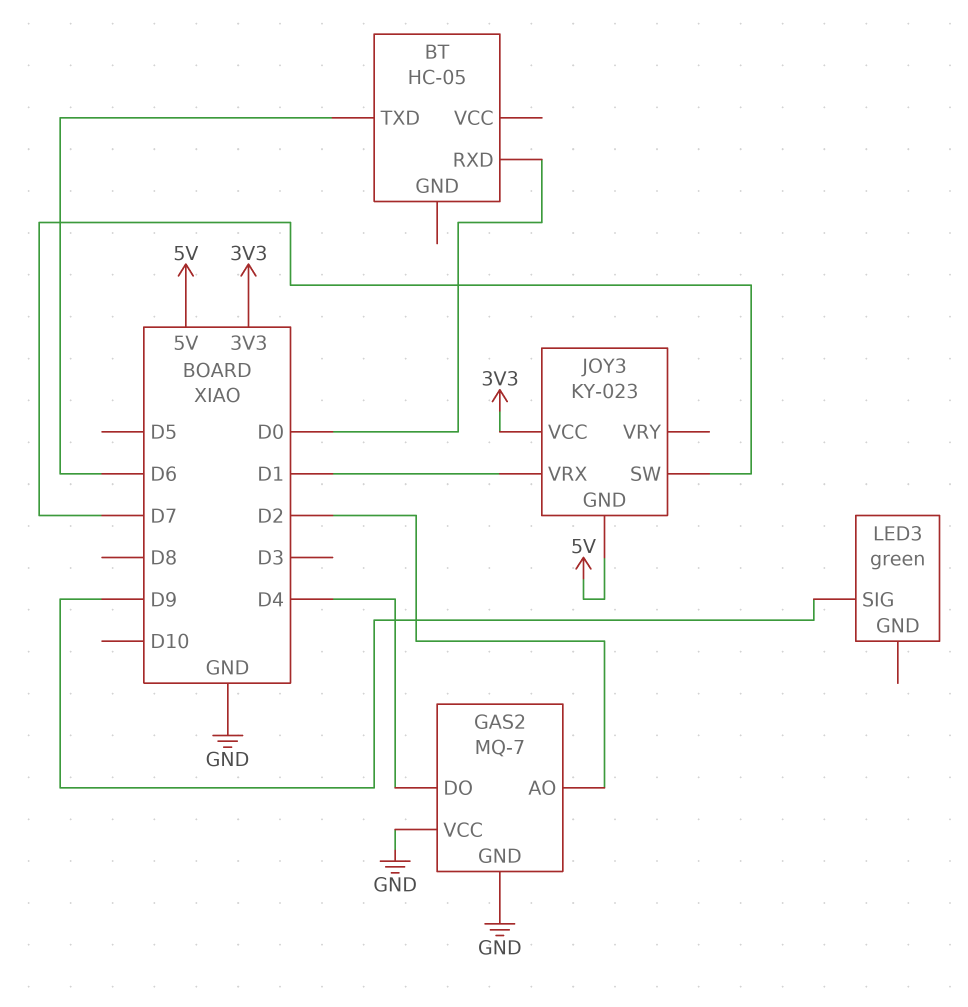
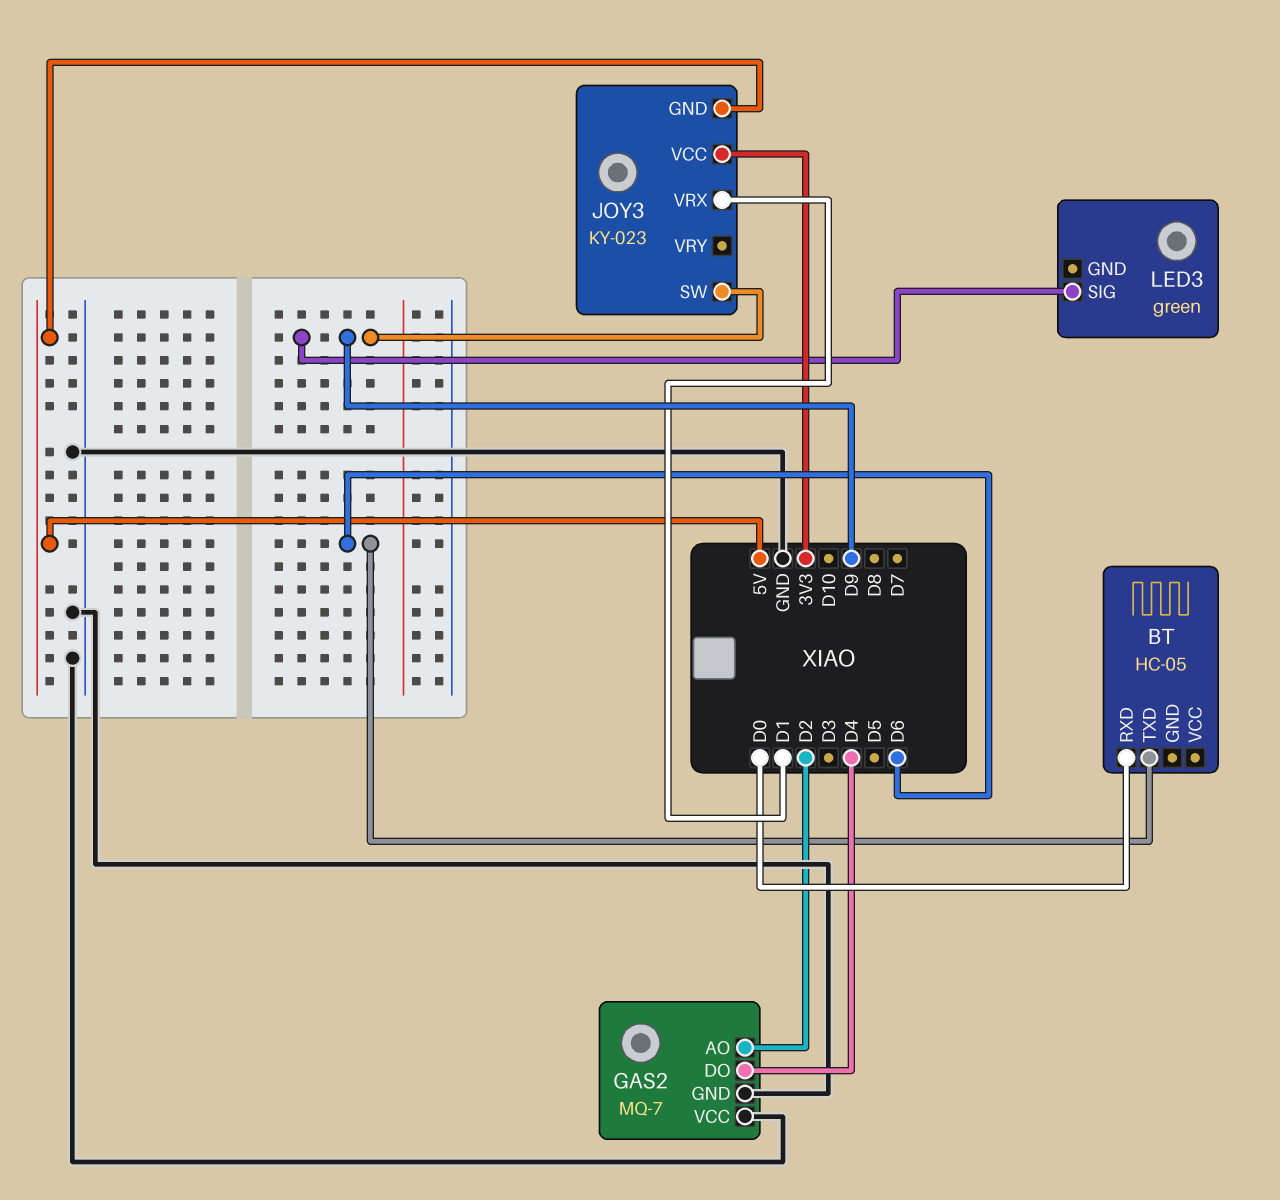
JOY3 pin SW: D7 -> D9

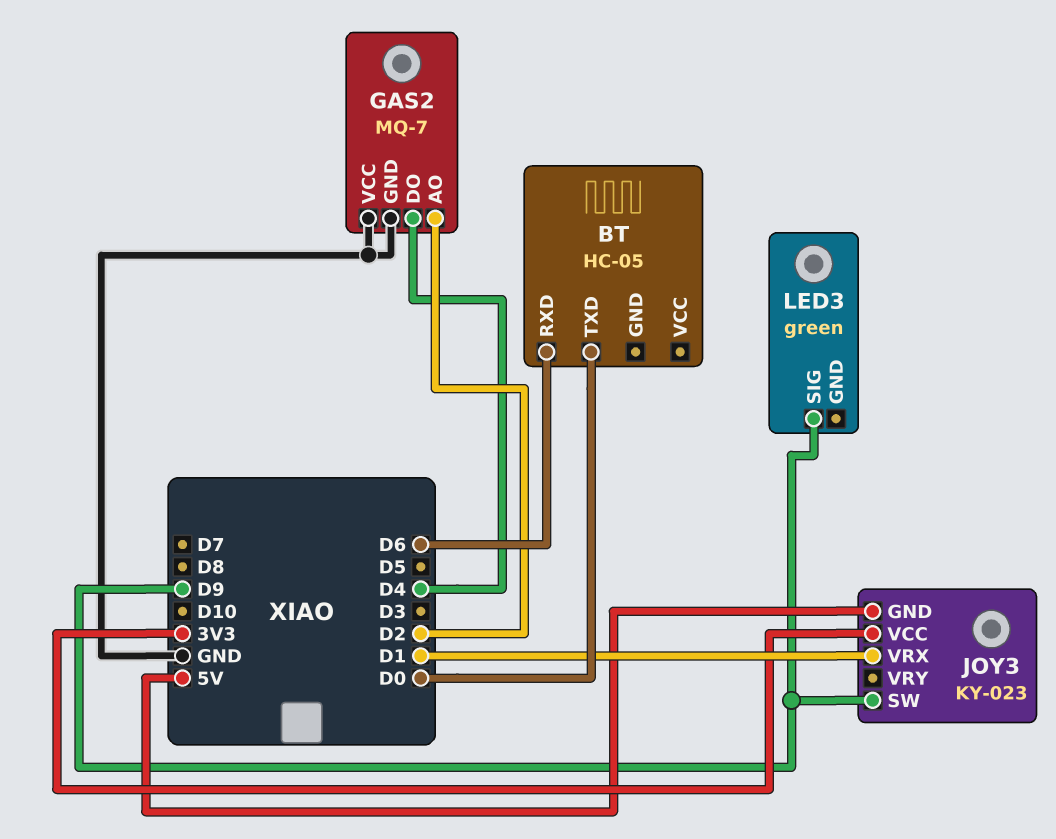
BT pin RXD: D0 -> D6
BT pin TXD: D6 -> D0

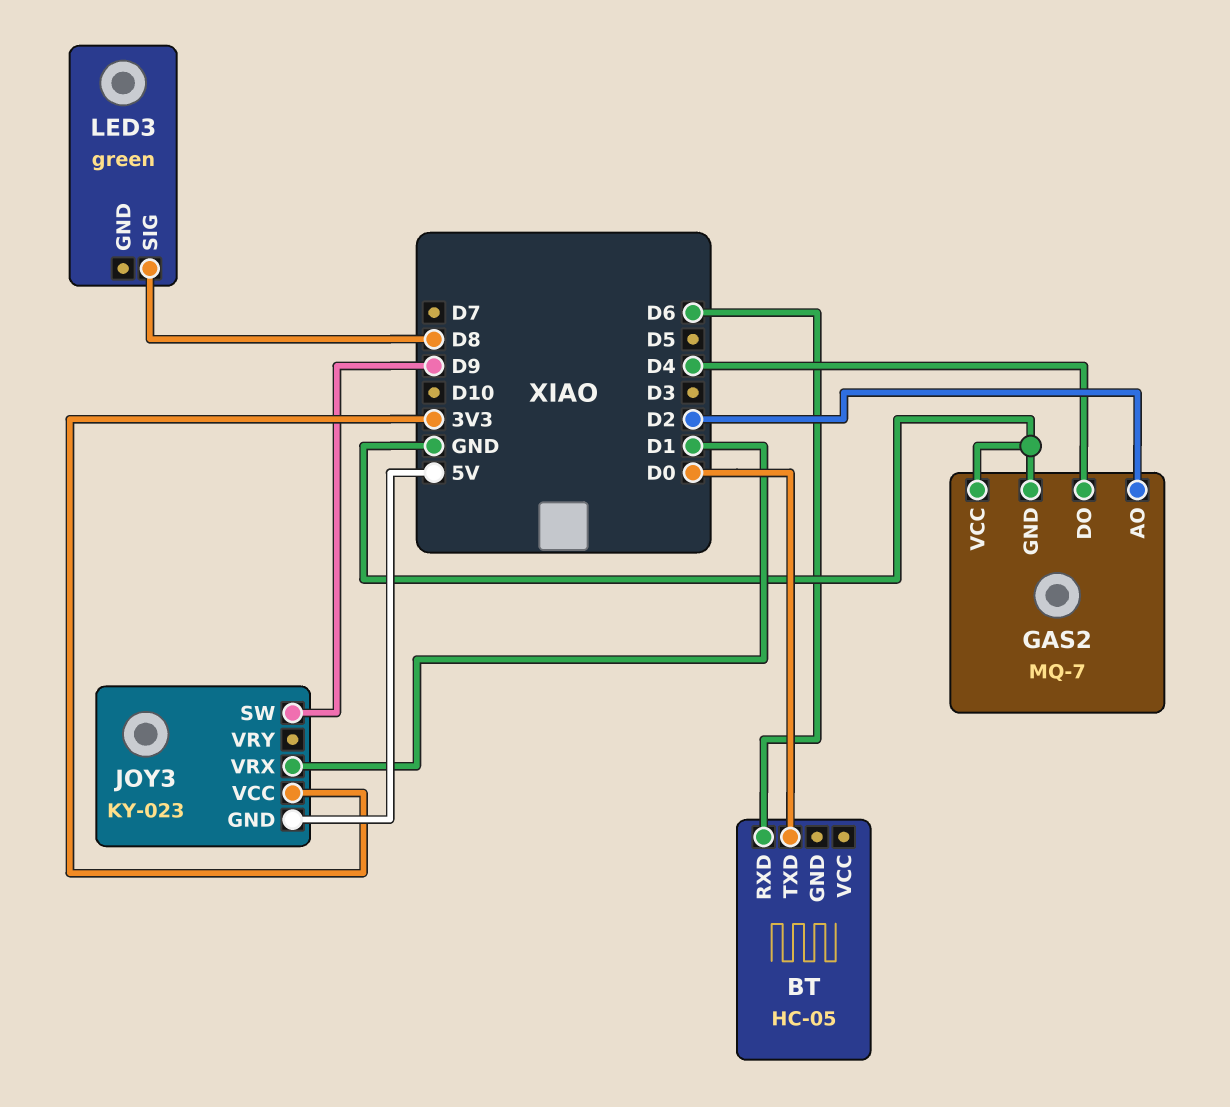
LED3 pin SIG: D9 -> D8

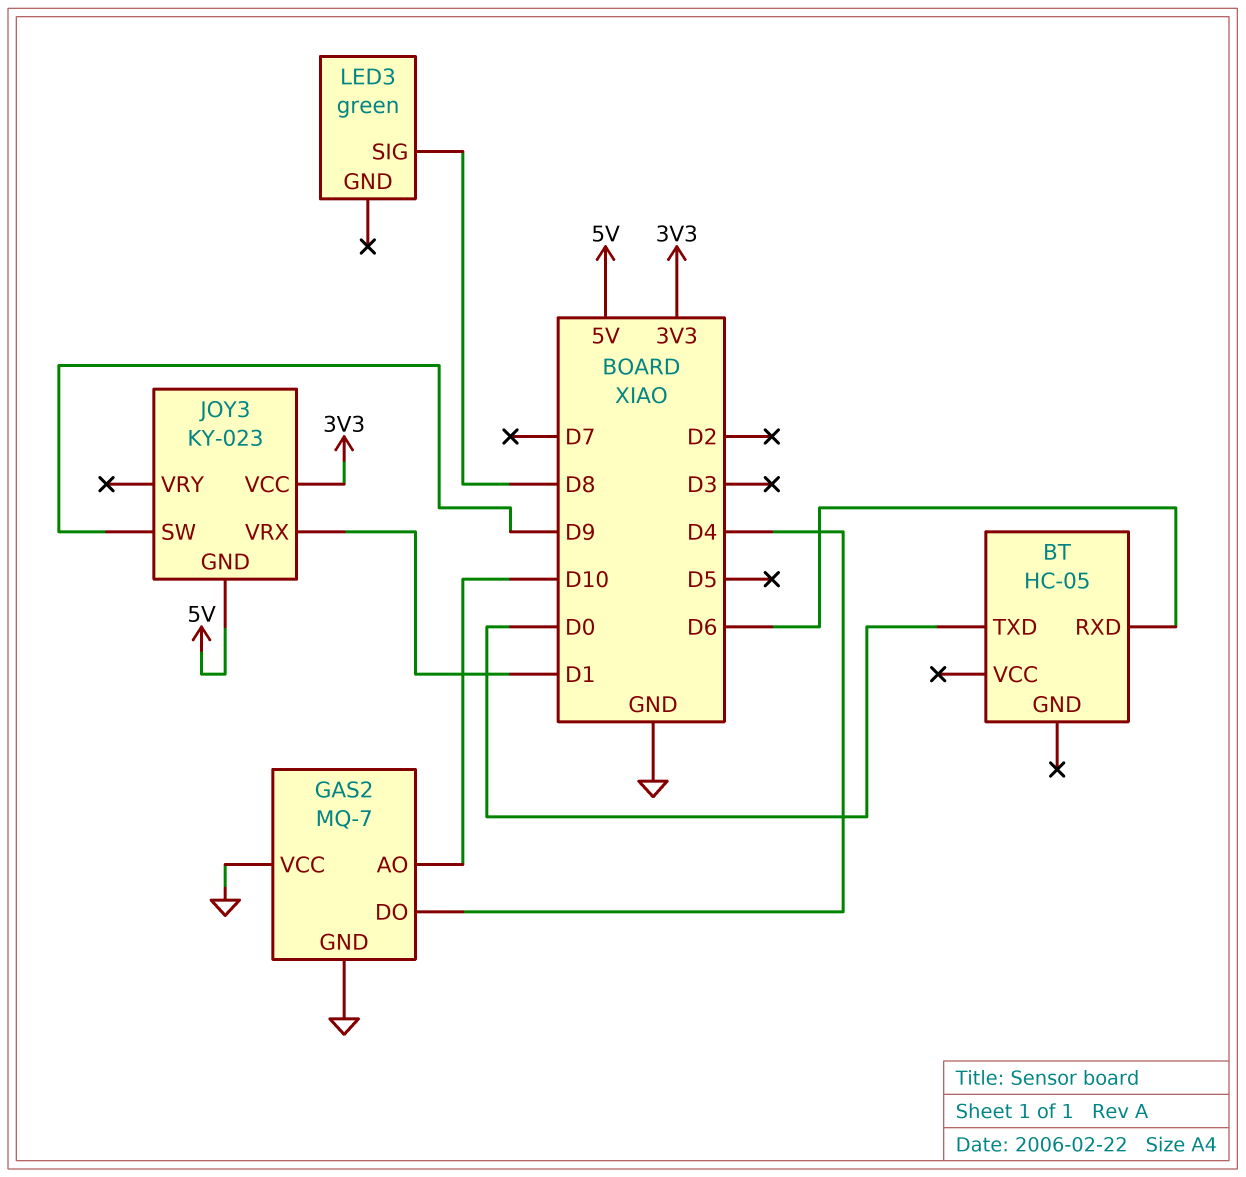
GAS2 pin AO: D2 -> D10

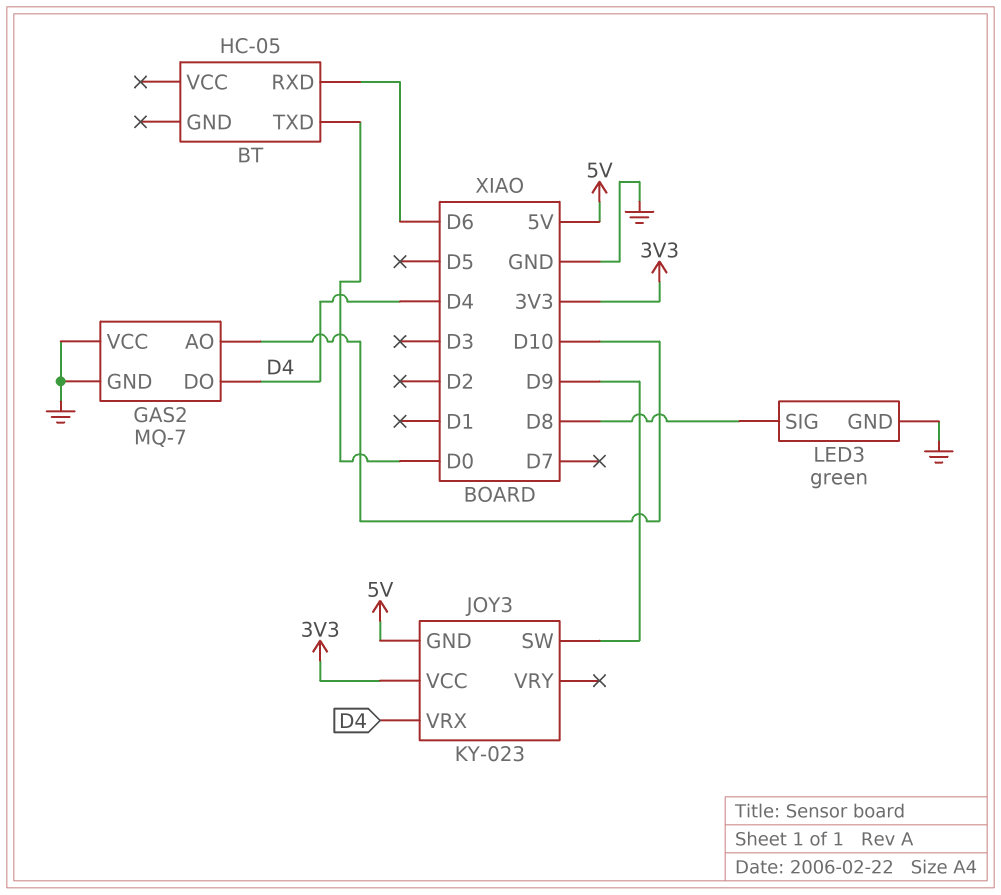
JOY3 pin VRX: D1 -> D4
LED3 pin GND: none -> GND

